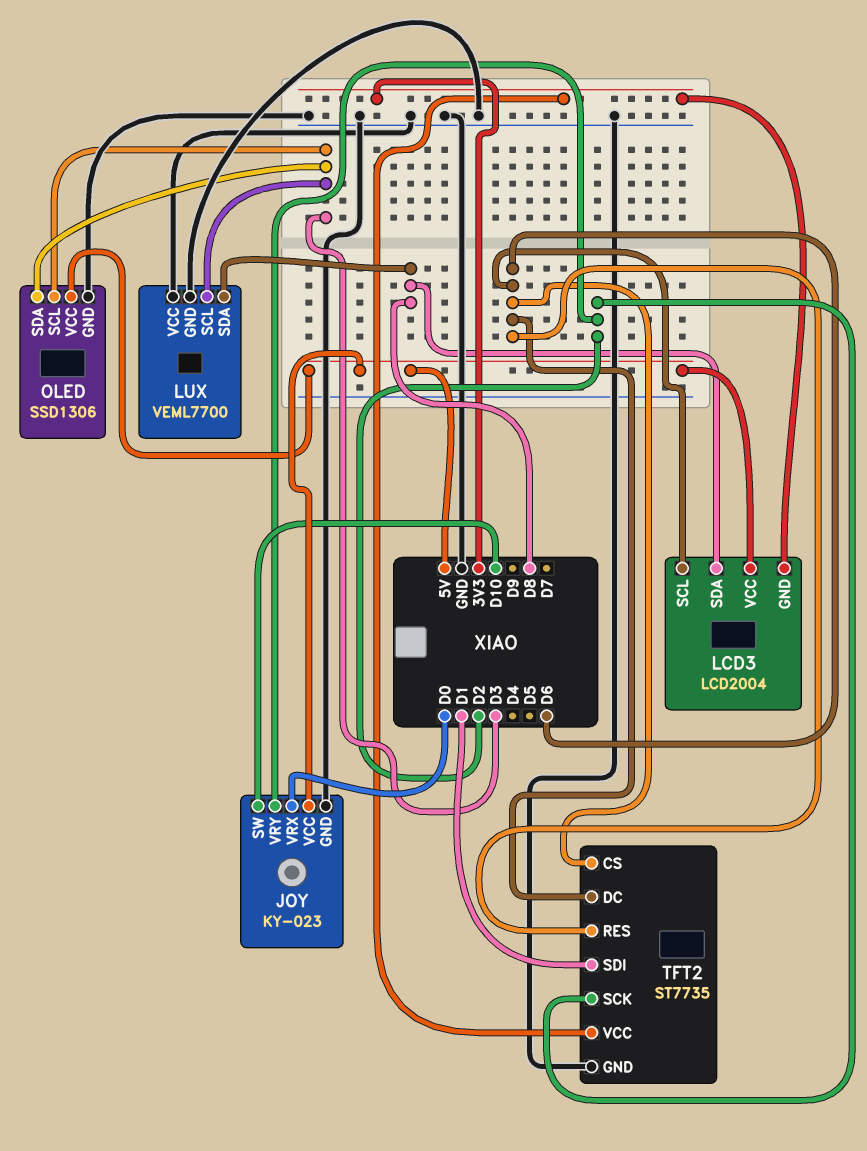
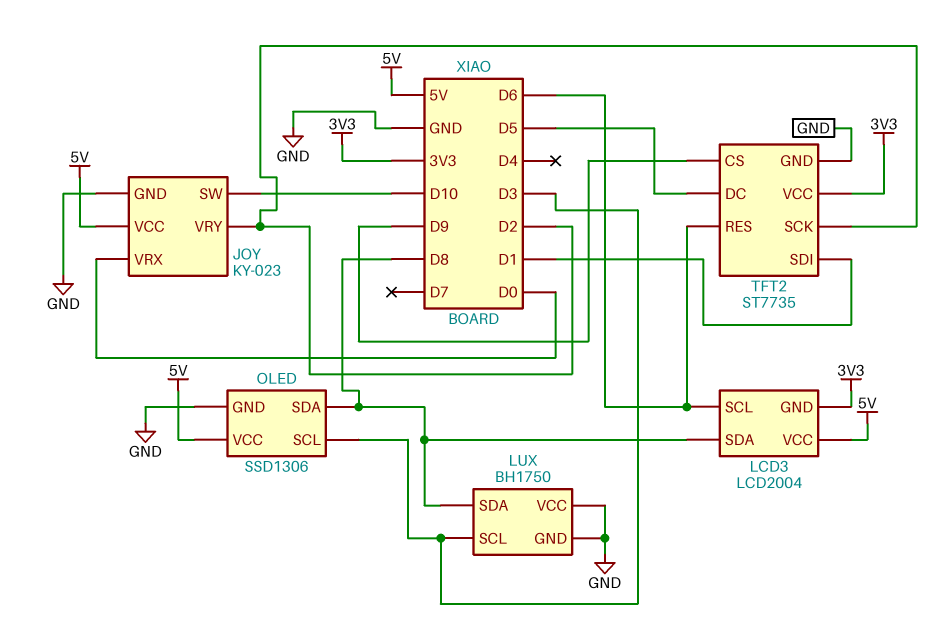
LUX: VEML7700 -> BH1750
OLED pin SDA: D3 -> D8
TFT2 pin CS: D6 -> D9
TFT2 pin DC: D6 -> D5

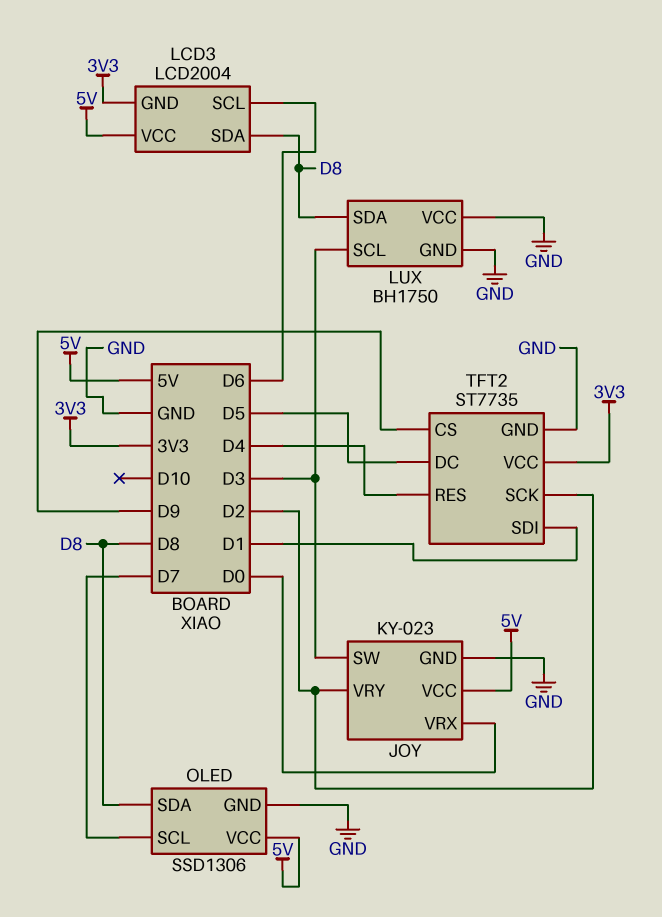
JOY pin SW: D10 -> D3
OLED pin SCL: D3 -> D7
TFT2 pin RES: D6 -> D4

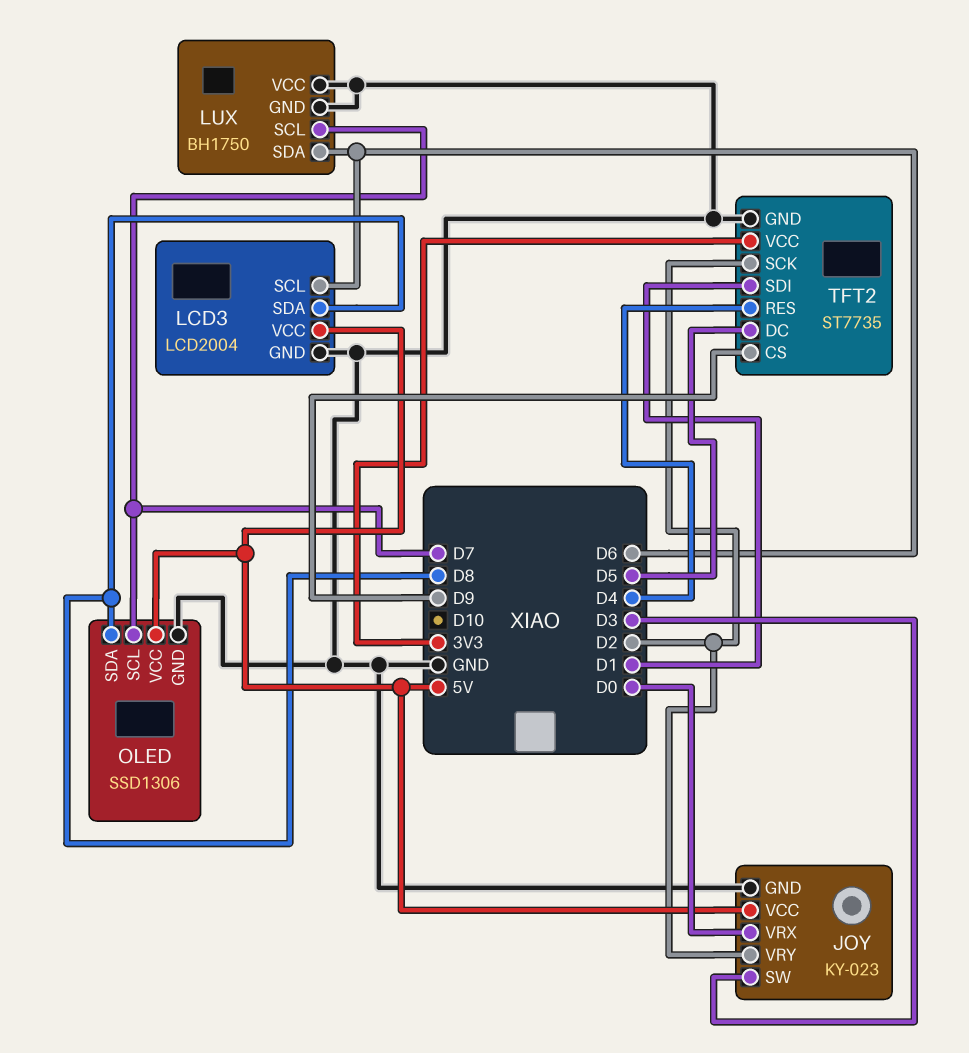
LCD3 pin GND: 3V3 -> GND
LUX pin SCL: D3 -> D7
LUX pin SDA: D8 -> D6

